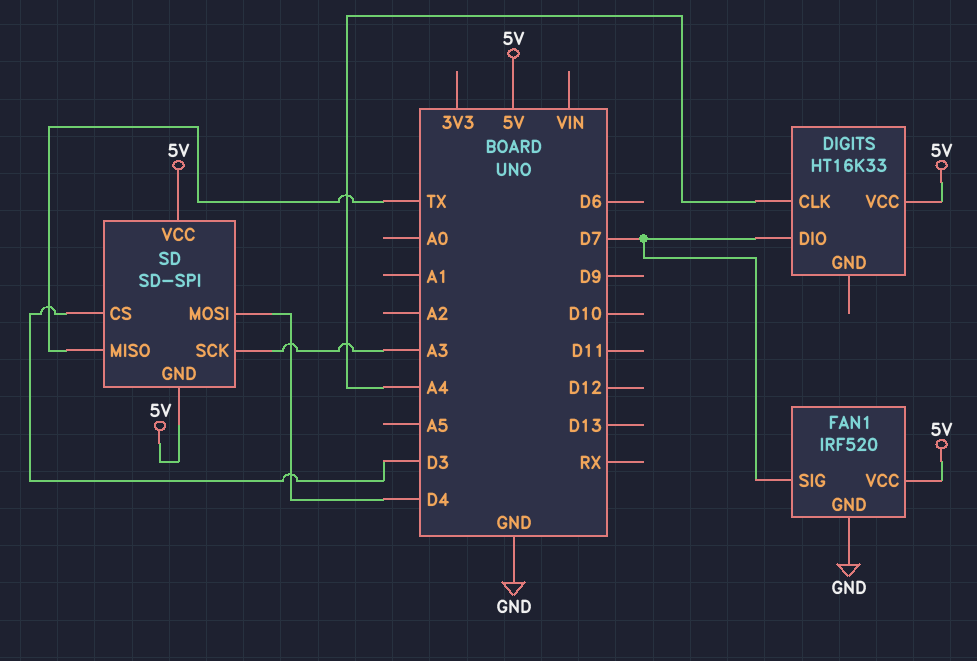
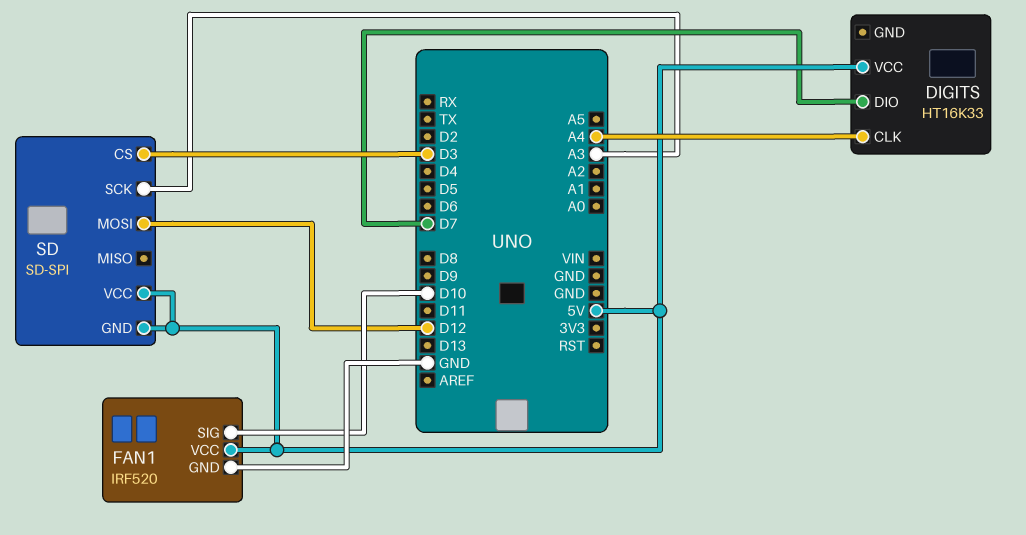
FAN1 pin SIG: D7 -> D10
SD pin MISO: TX -> none
SD pin MOSI: D4 -> D12

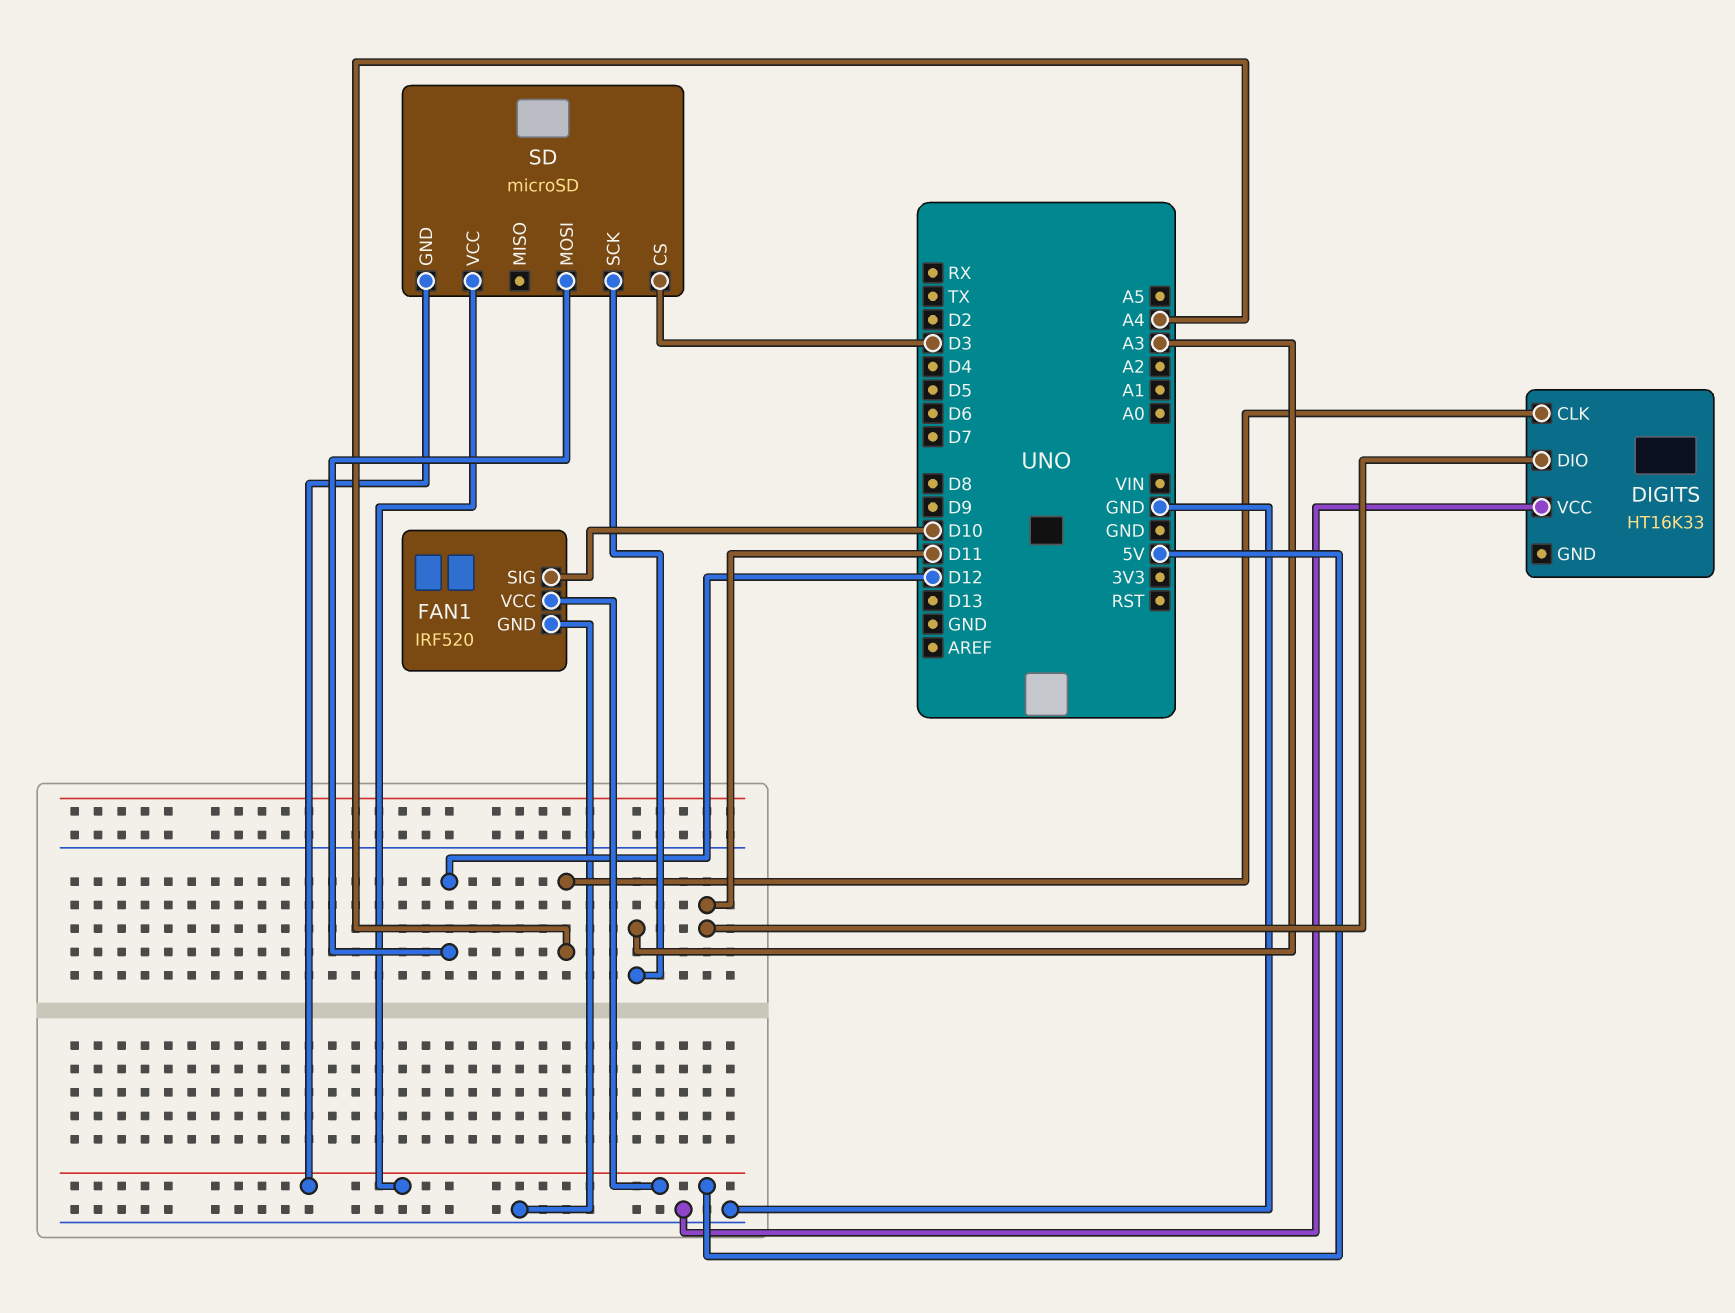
DIGITS pin DIO: D7 -> D11
DIGITS pin VCC: 5V -> GND
SD: SD-SPI -> microSD

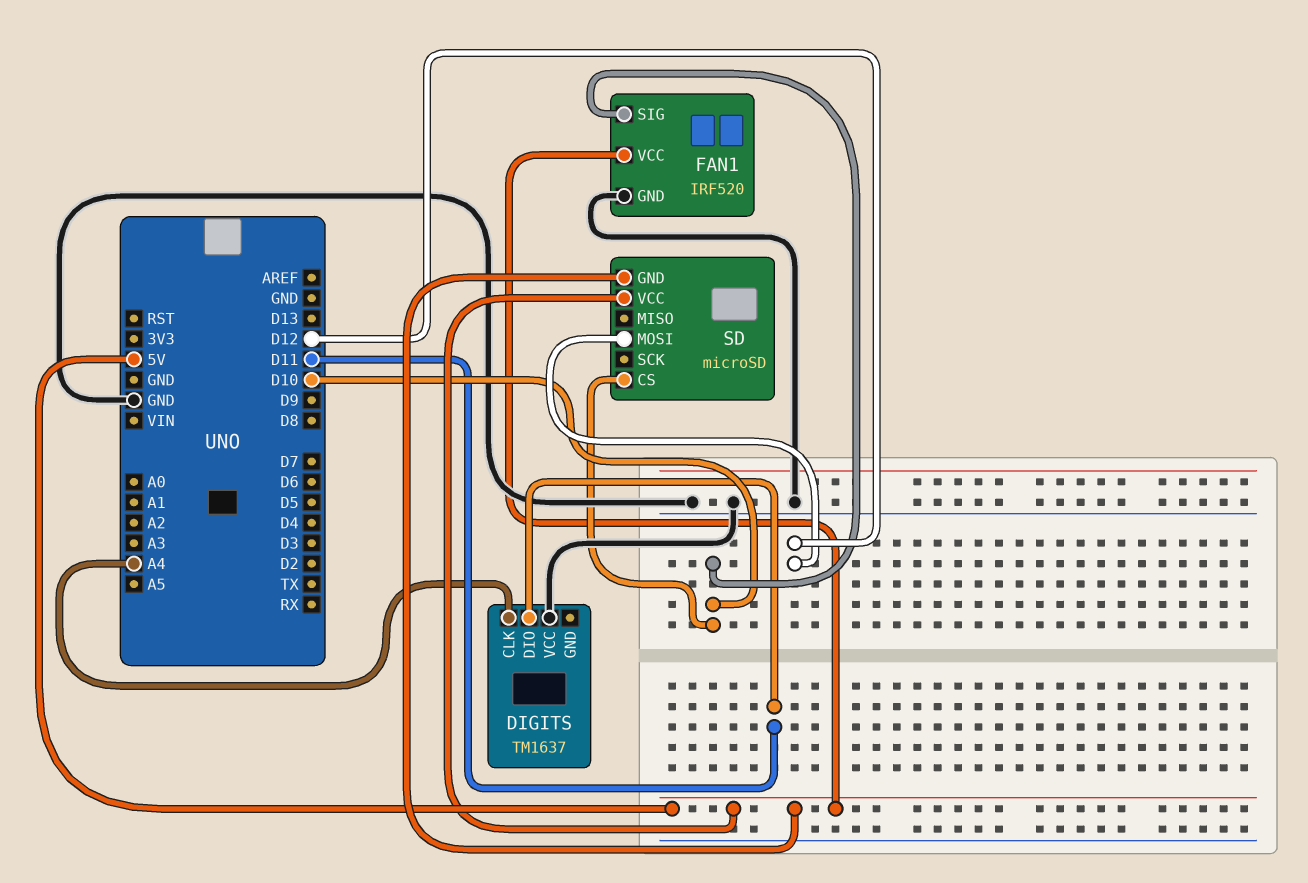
DIGITS: HT16K33 -> TM1637
SD pin CS: D3 -> D10
SD pin SCK: A3 -> none

